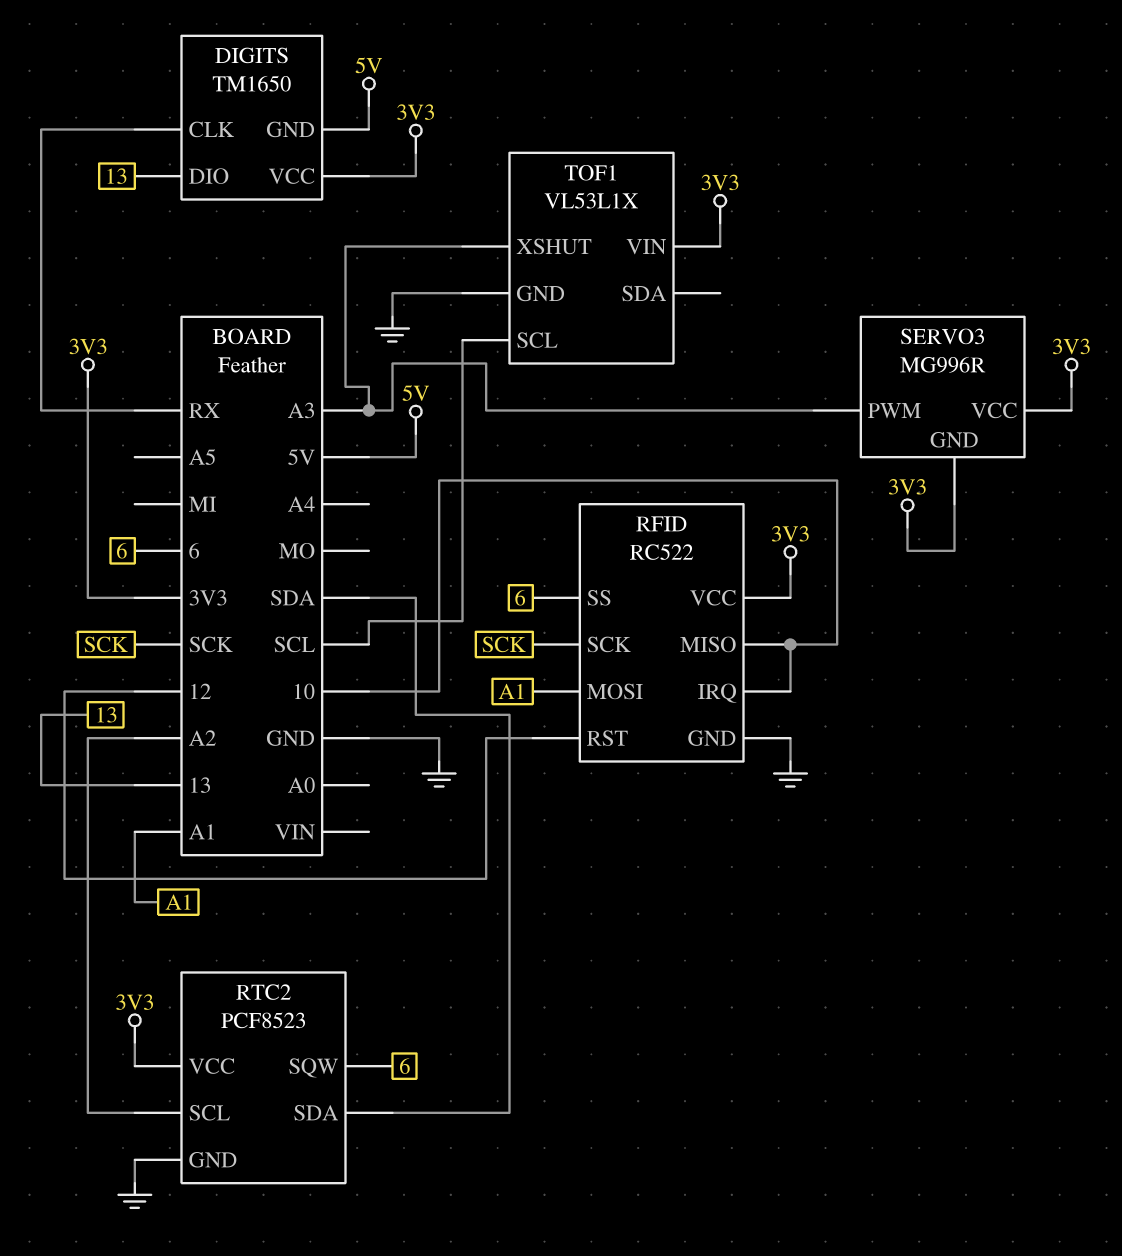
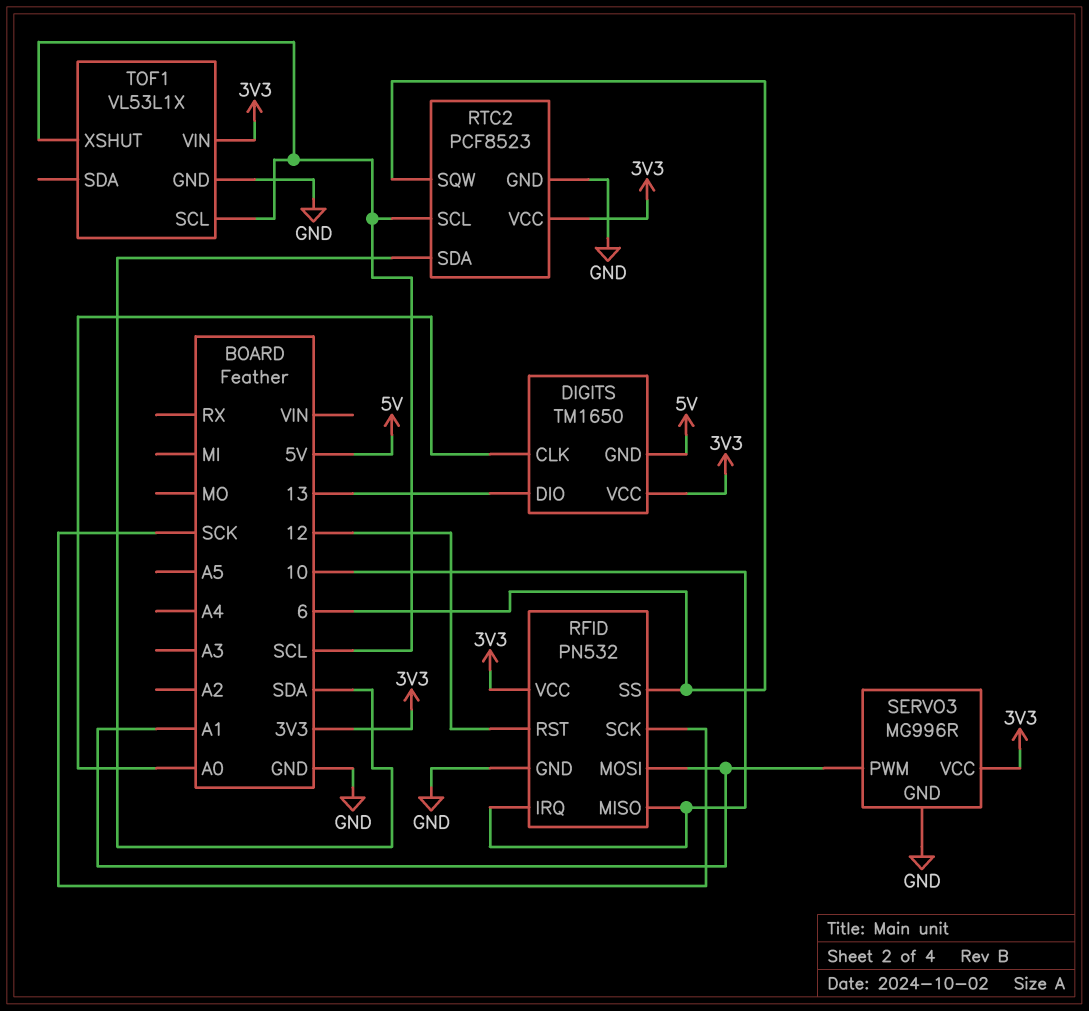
DIGITS pin CLK: RX -> A0
RFID: RC522 -> PN532
RTC2 pin SCL: A2 -> SCL
SERVO3 pin GND: 3V3 -> GND
SERVO3 pin PWM: A3 -> A1
TOF1 pin XSHUT: A3 -> SCL

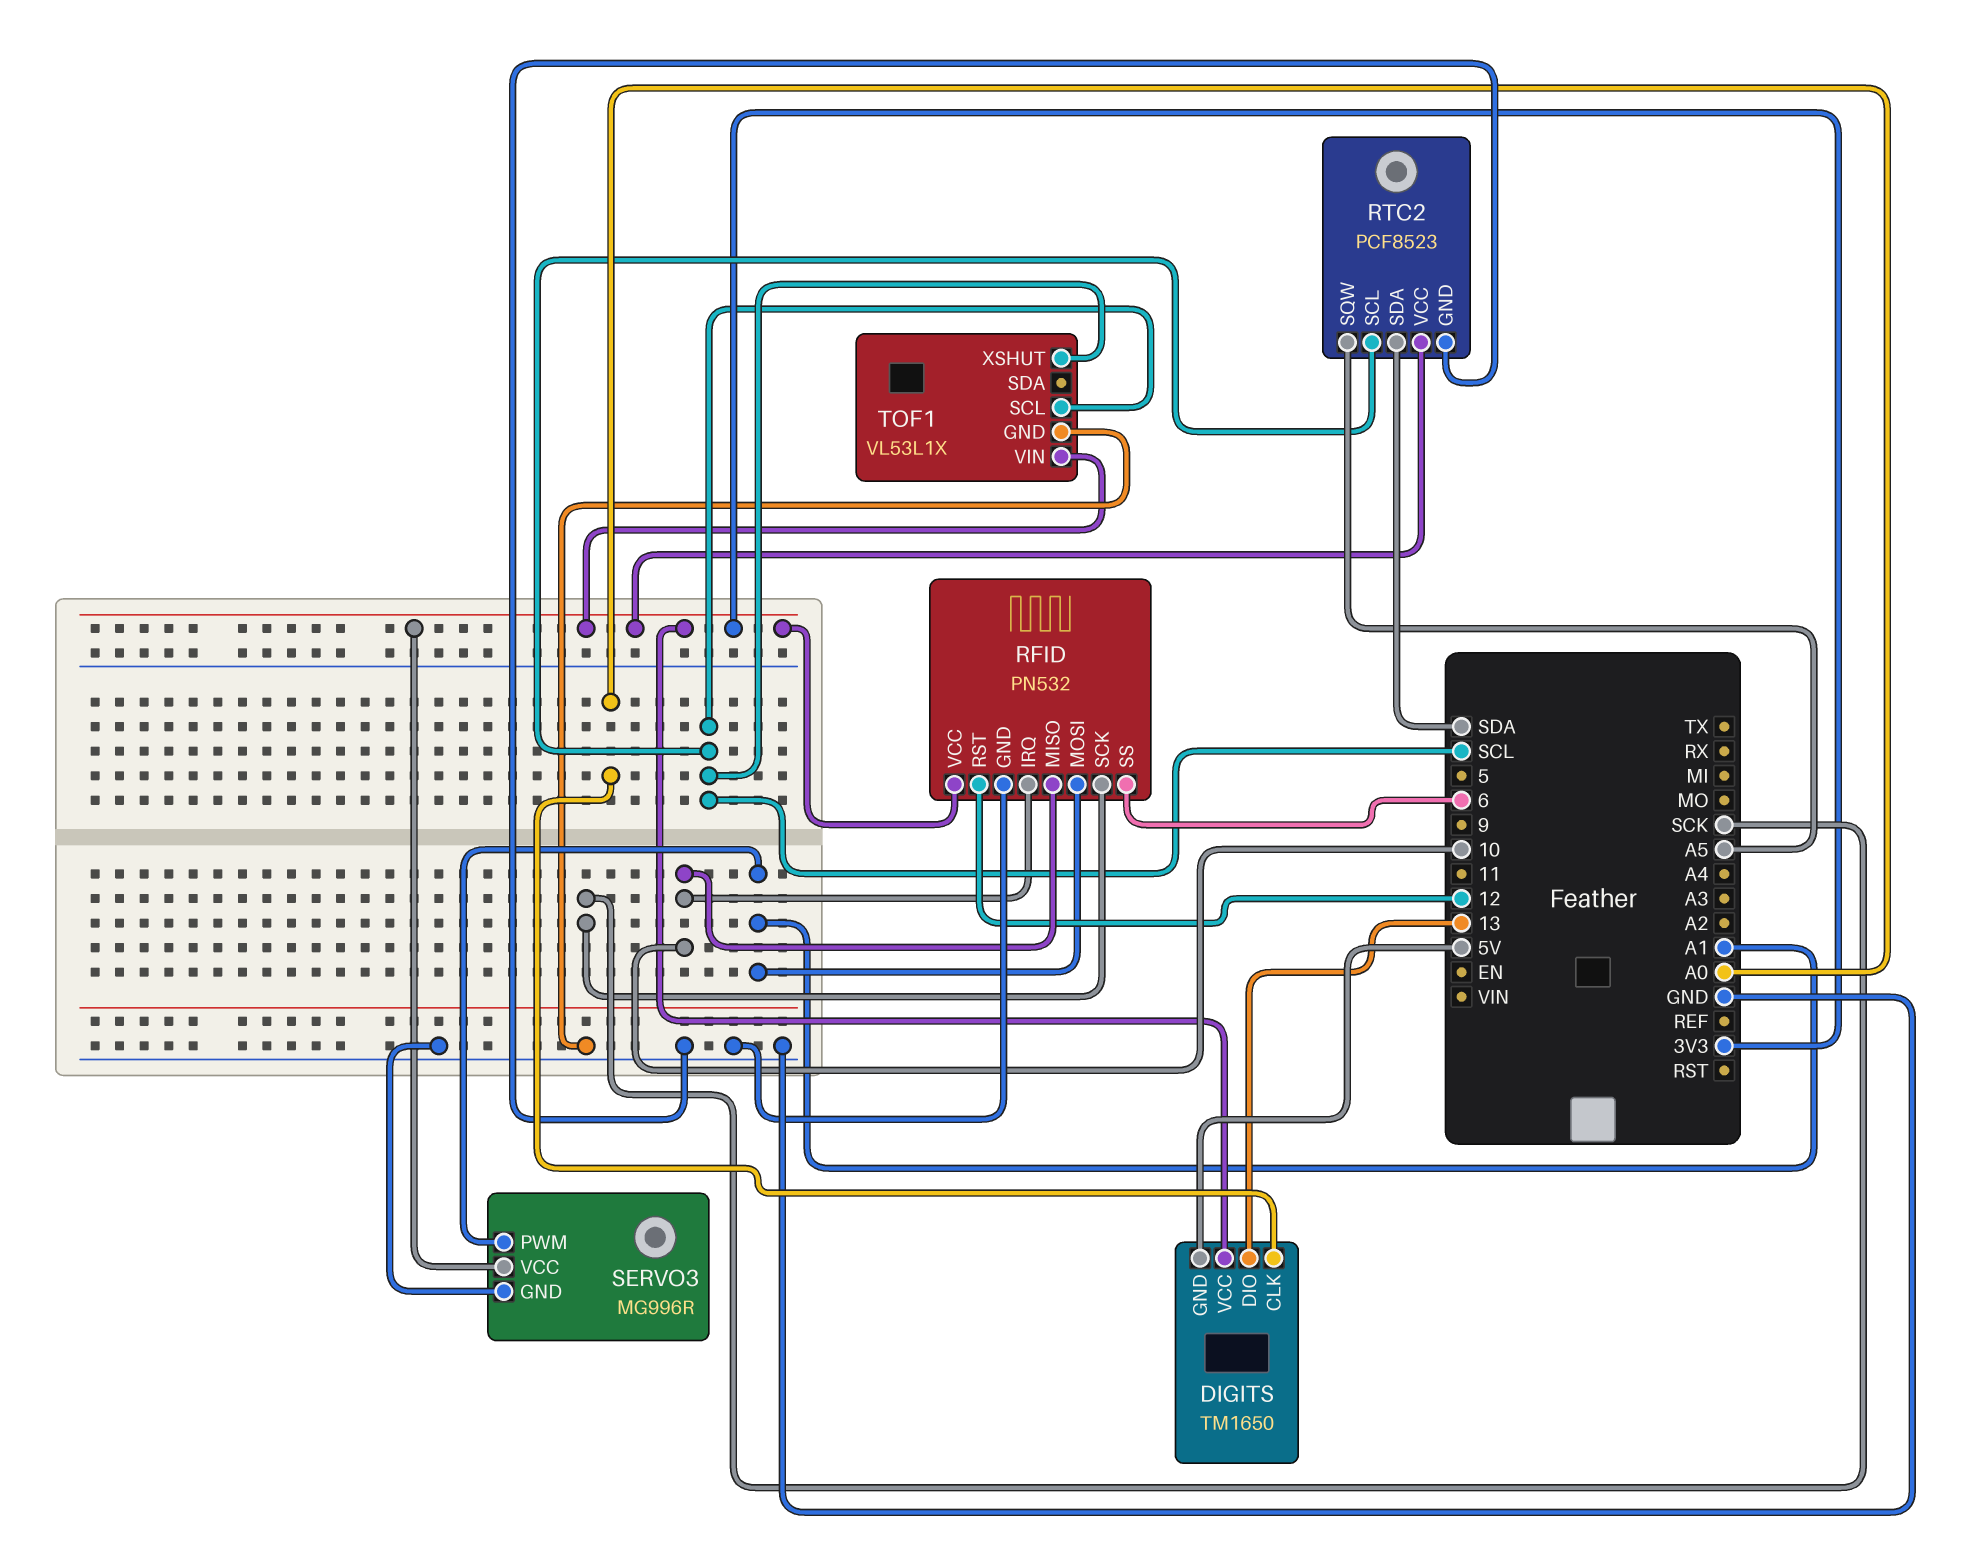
RTC2 pin SQW: 6 -> A5

